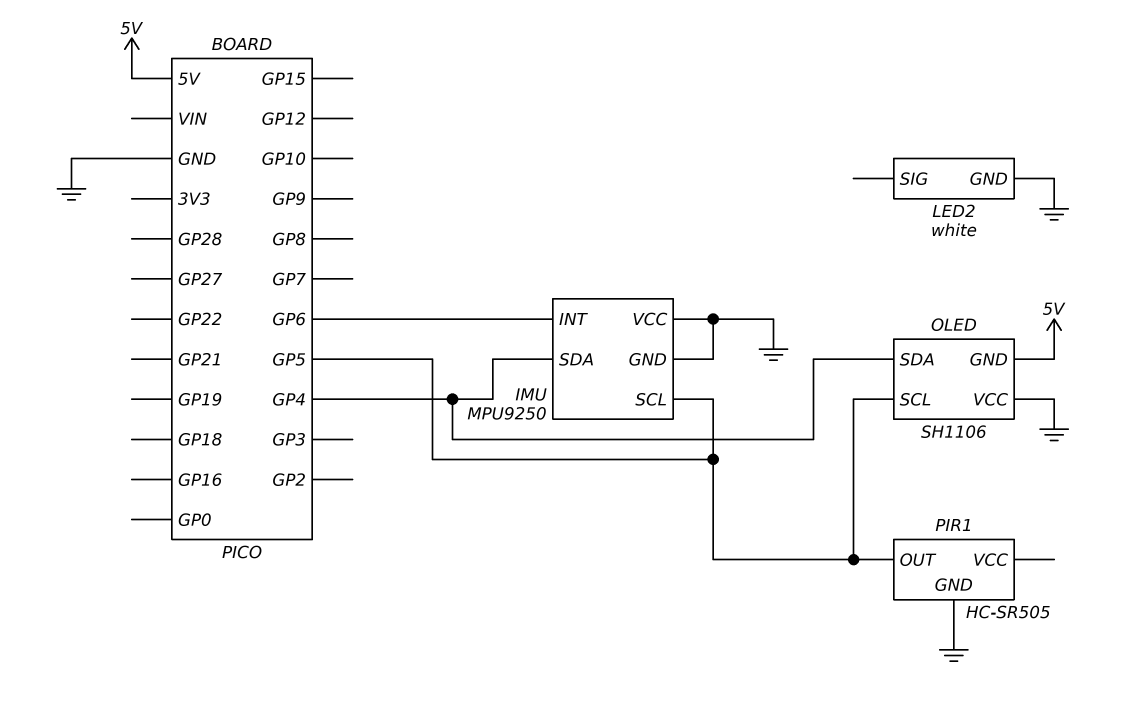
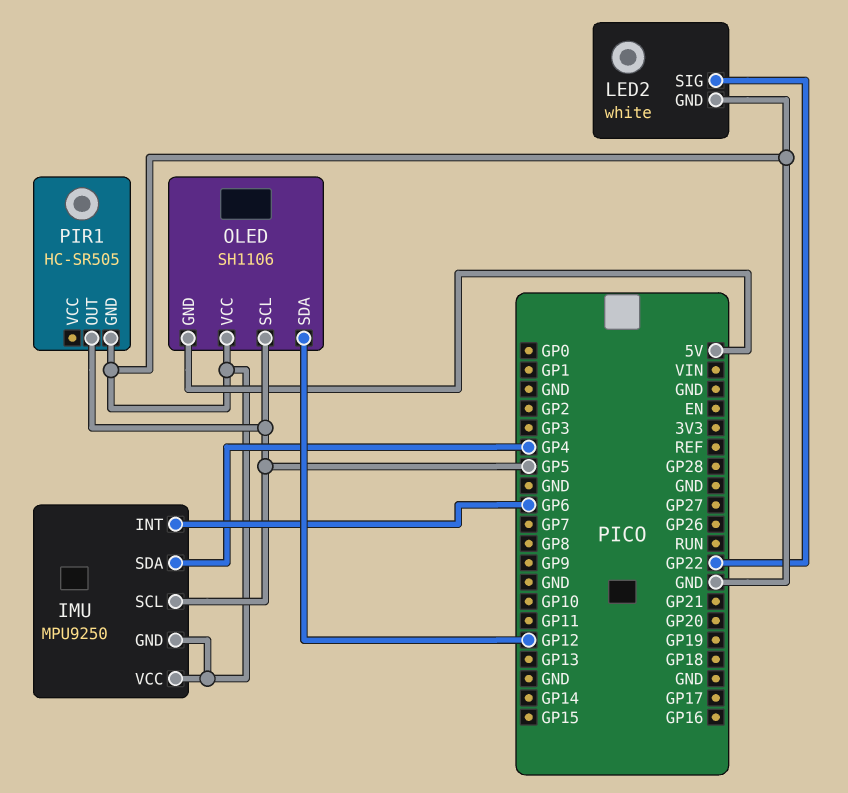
LED2 pin SIG: none -> GP22
OLED pin SDA: GP4 -> GP12

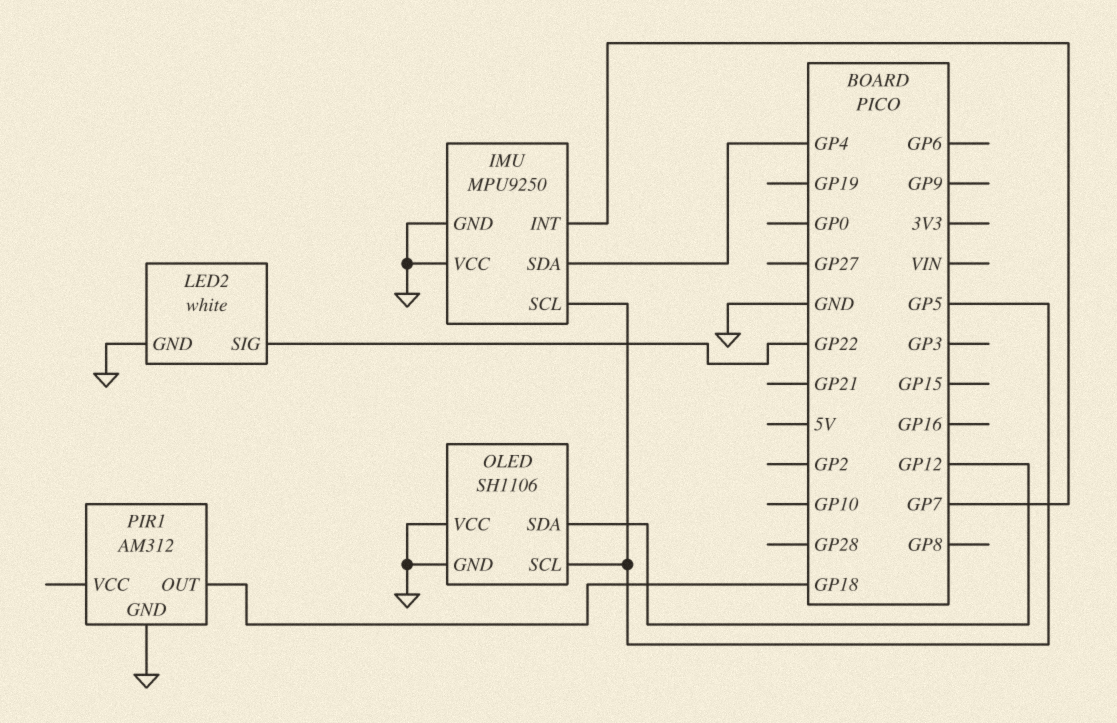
IMU pin INT: GP6 -> GP7
OLED pin GND: 5V -> GND
PIR1: HC-SR505 -> AM312
PIR1 pin OUT: GP5 -> GP18

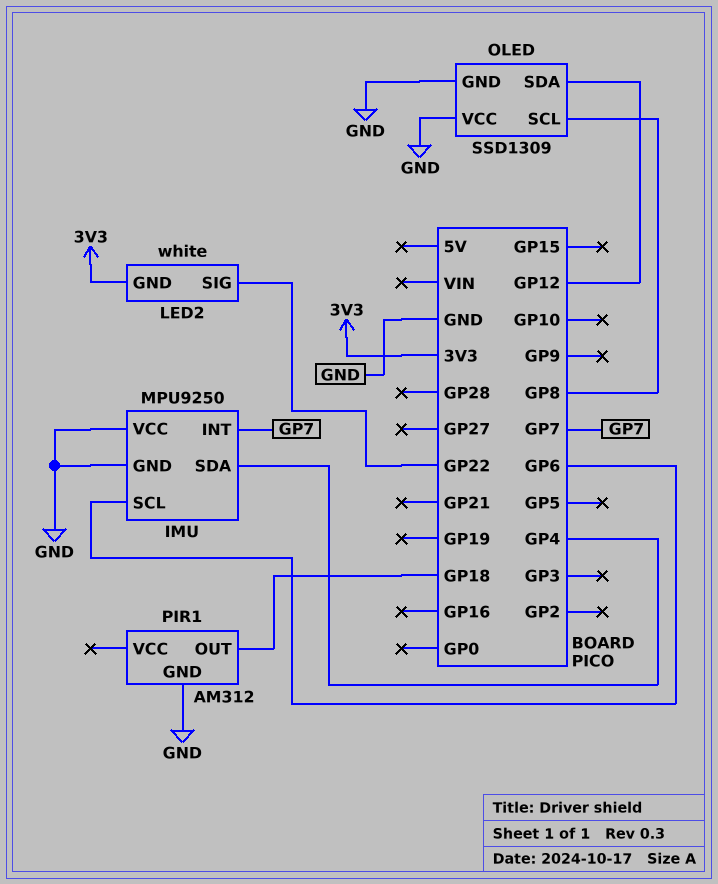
IMU pin SCL: GP5 -> GP6
LED2 pin GND: GND -> 3V3
OLED: SH1106 -> SSD1309
OLED pin SCL: GP5 -> GP8

